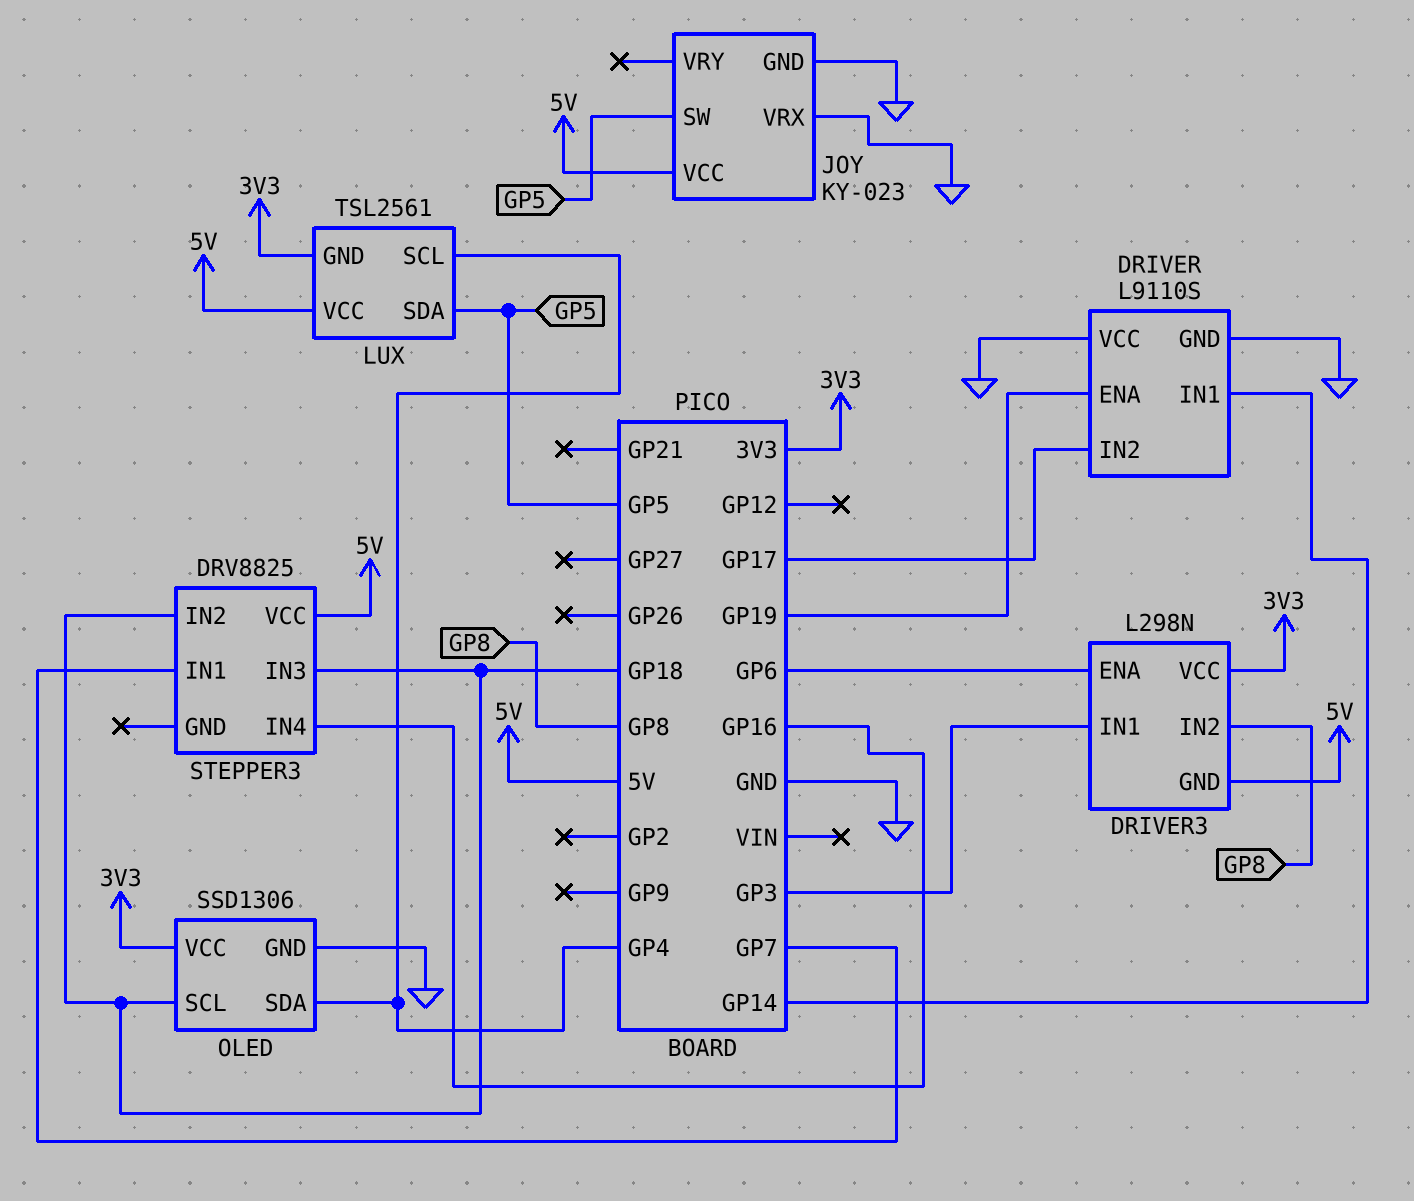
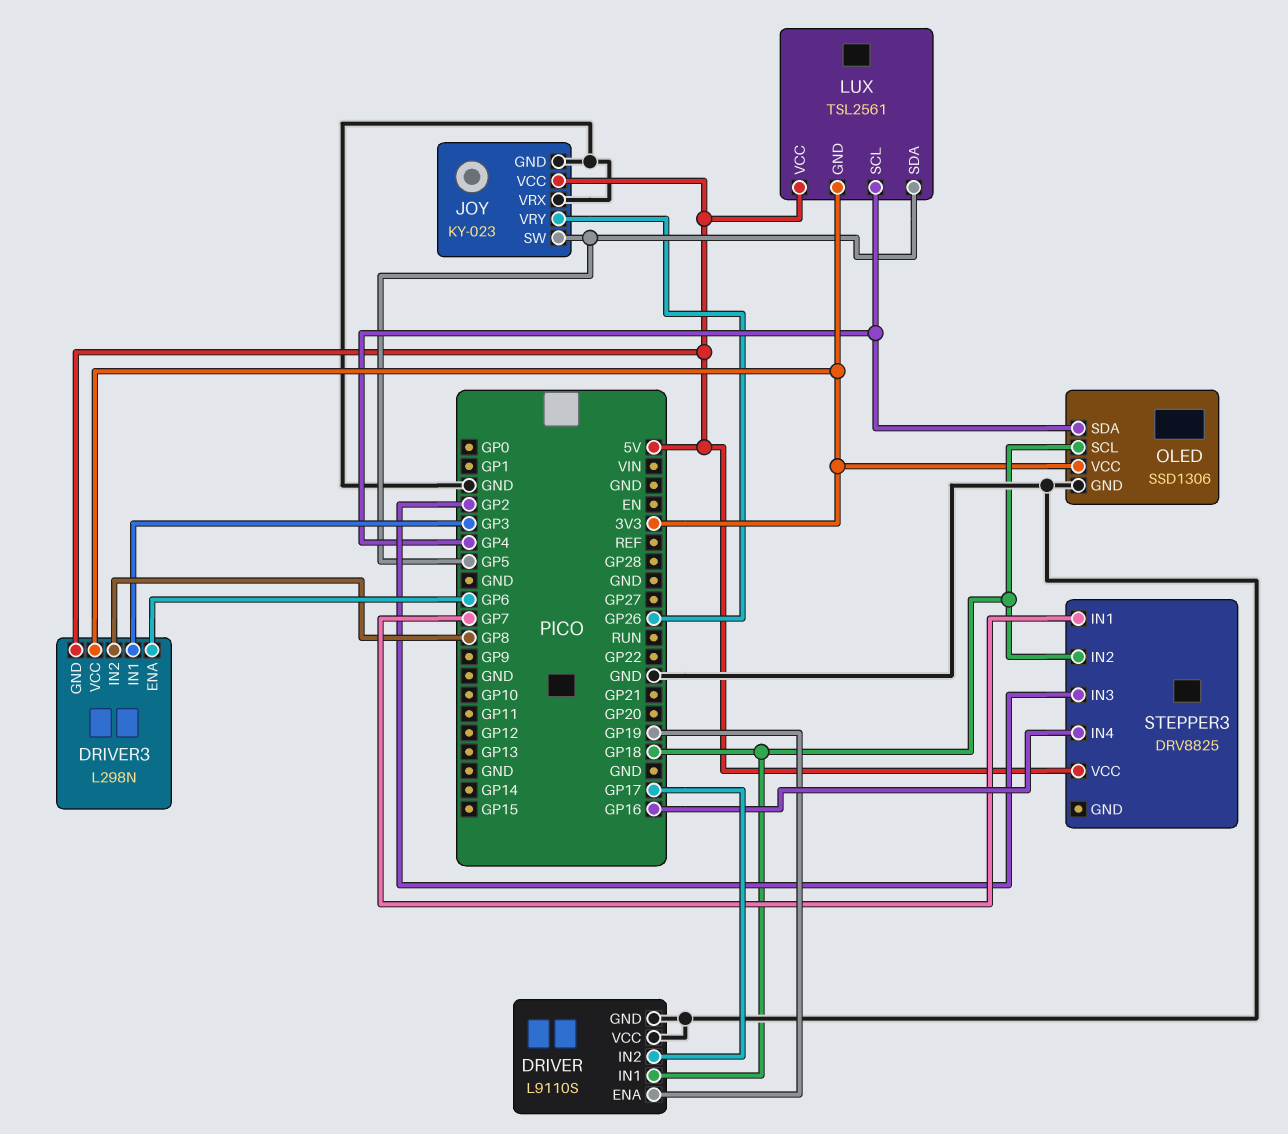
DRIVER pin IN1: GP14 -> GP18
JOY pin VRY: none -> GP26
STEPPER3 pin IN3: GP18 -> GP2

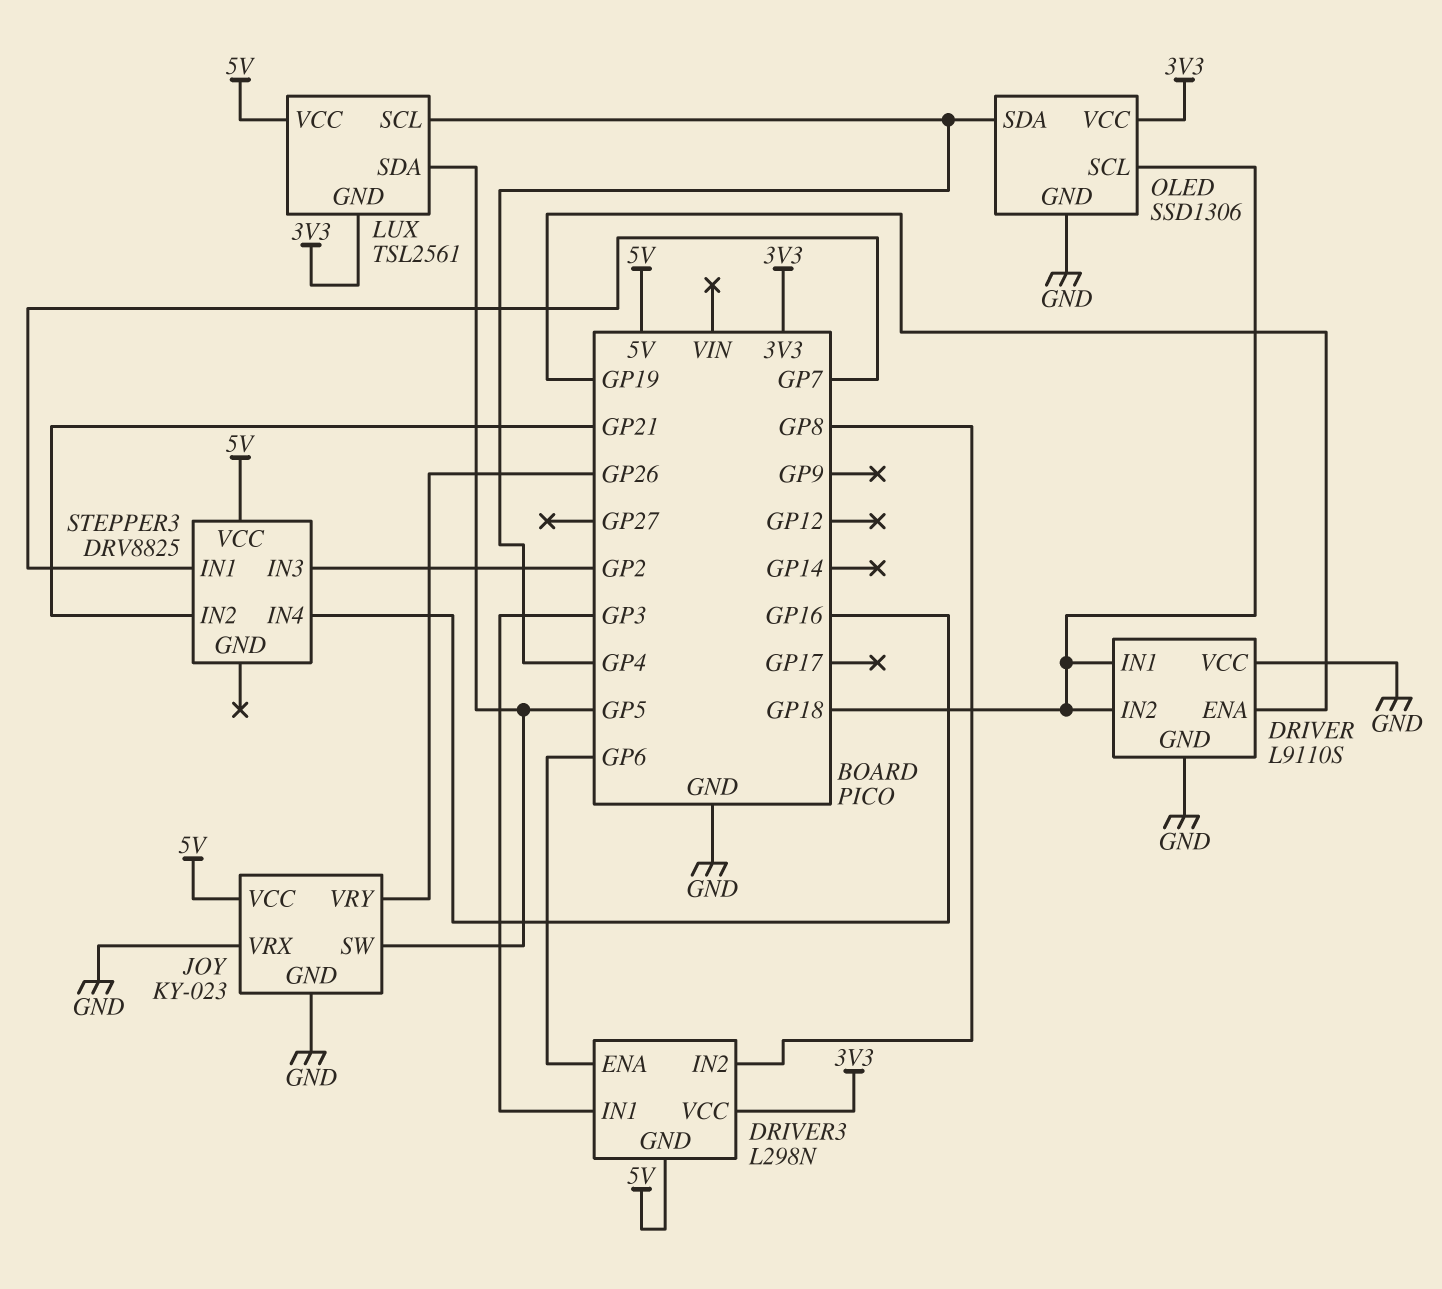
DRIVER pin IN2: GP17 -> GP18
STEPPER3 pin IN2: GP18 -> GP21

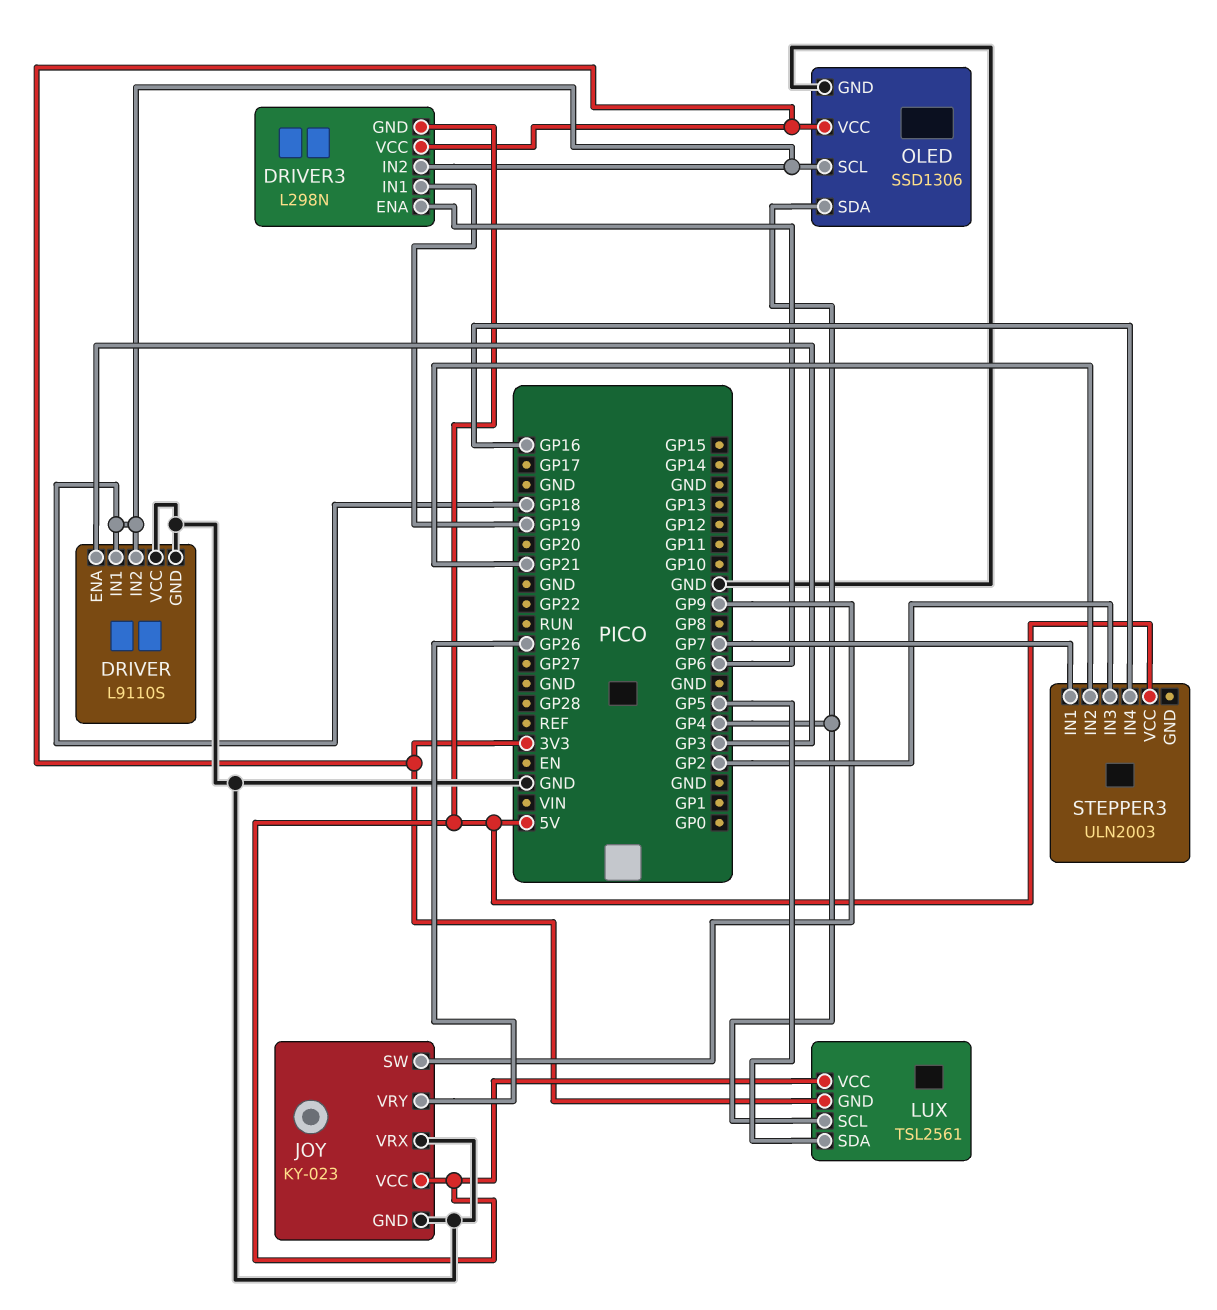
DRIVER pin ENA: GP19 -> GP3
DRIVER3 pin IN1: GP3 -> GP19
DRIVER3 pin IN2: GP8 -> GP18
JOY pin SW: GP5 -> GP9
STEPPER3: DRV8825 -> ULN2003

